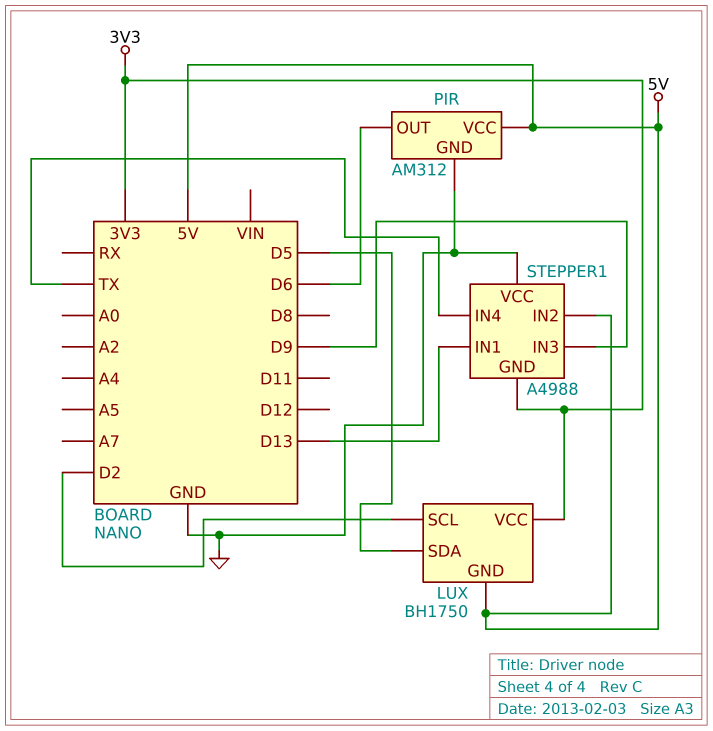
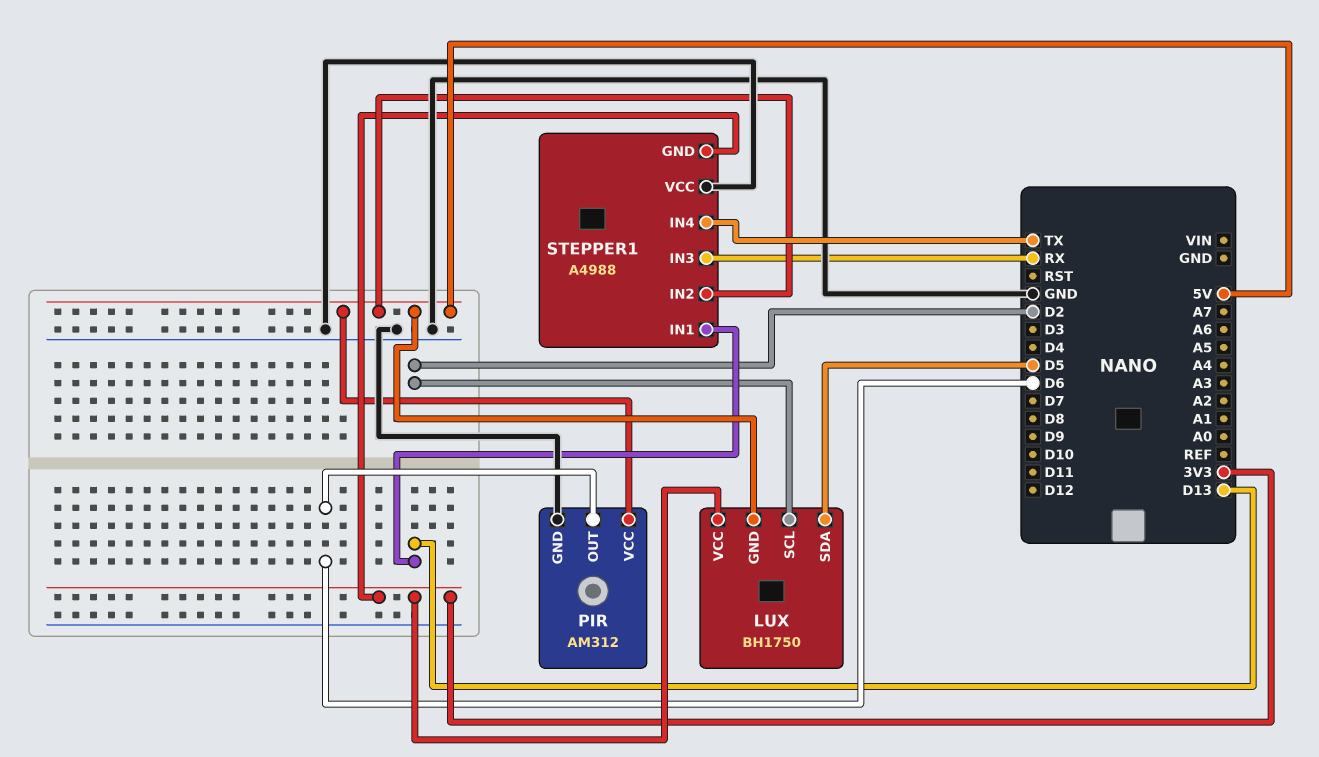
STEPPER1 pin IN3: D9 -> RX

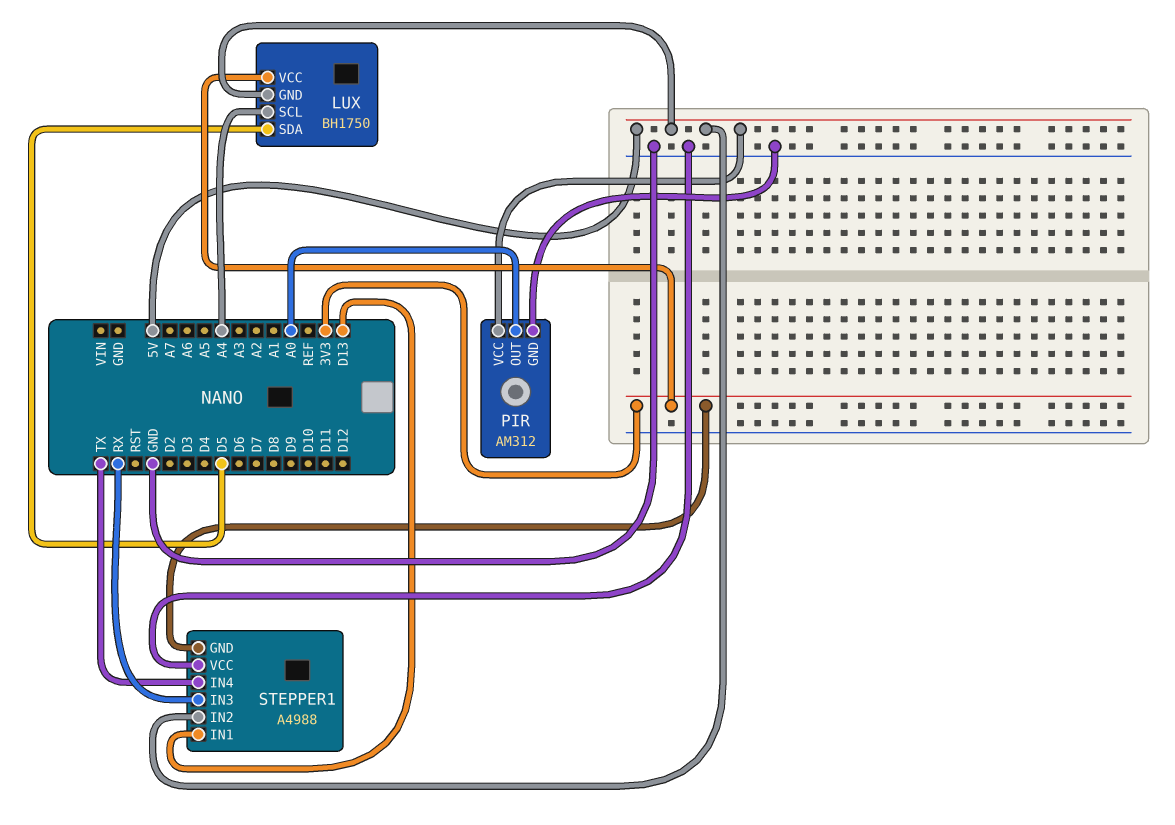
LUX pin SCL: D2 -> A4
PIR pin OUT: D6 -> A0

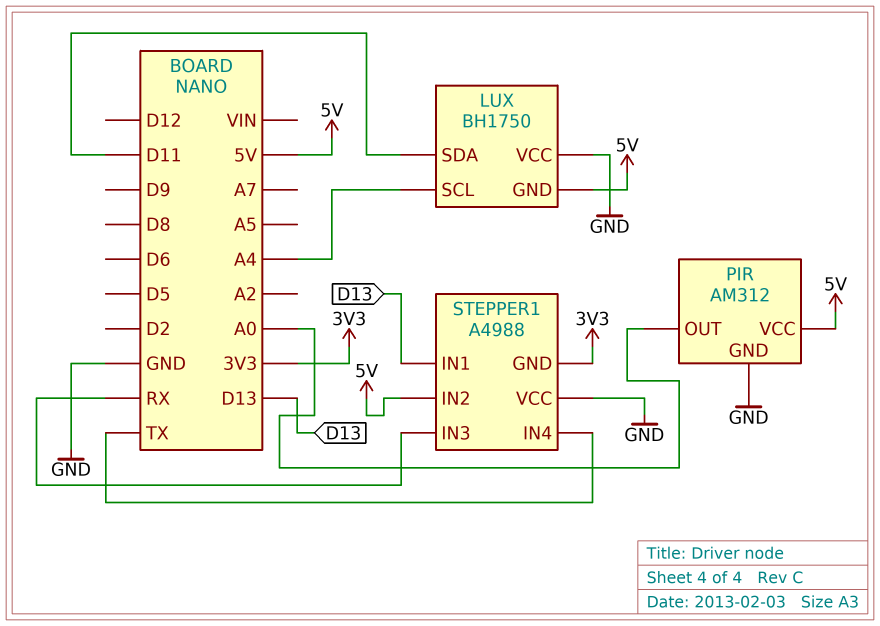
LUX pin SDA: D5 -> D11
LUX pin VCC: 3V3 -> GND

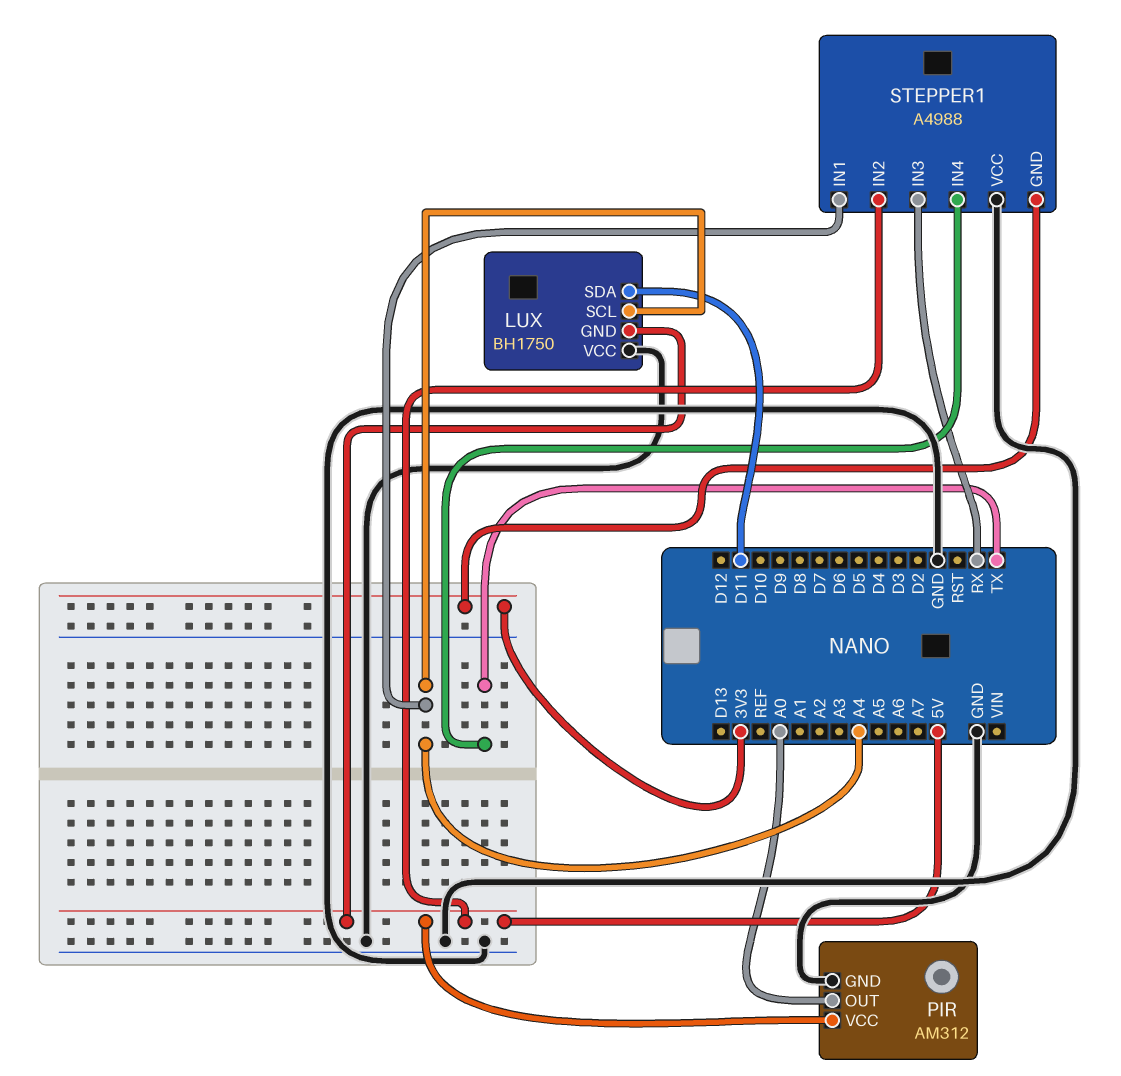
STEPPER1 pin IN1: D13 -> A4

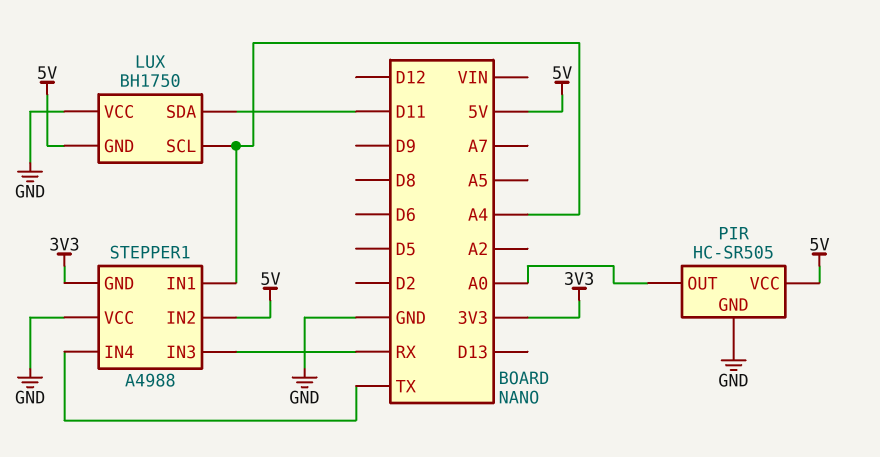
PIR: AM312 -> HC-SR505

